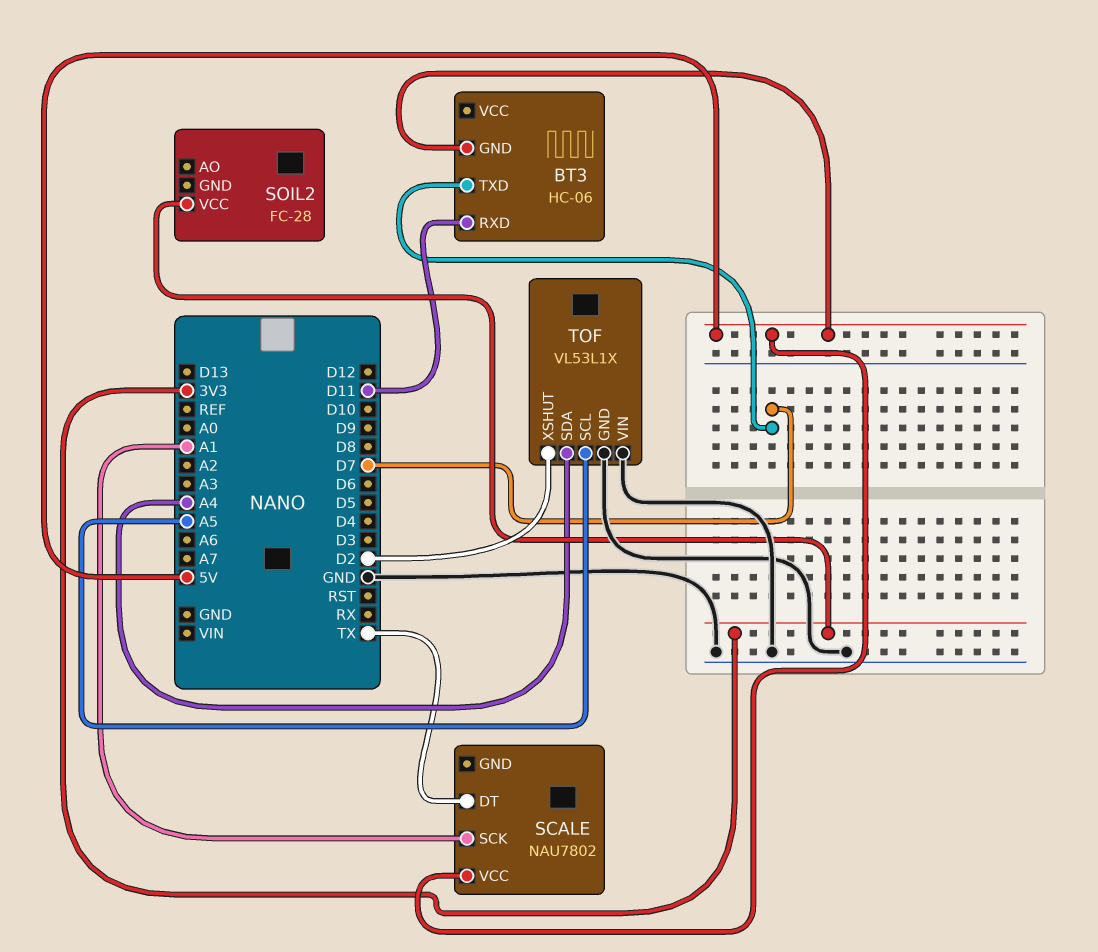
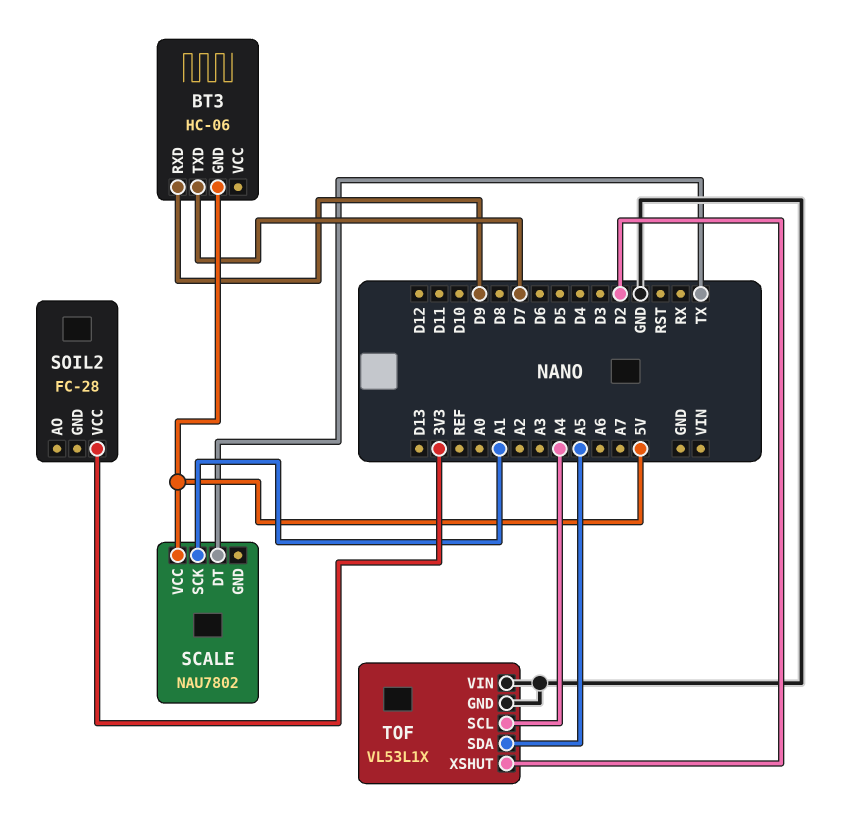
BT3 pin RXD: D11 -> D9
TOF pin SCL: A5 -> A4
TOF pin SDA: A4 -> A5

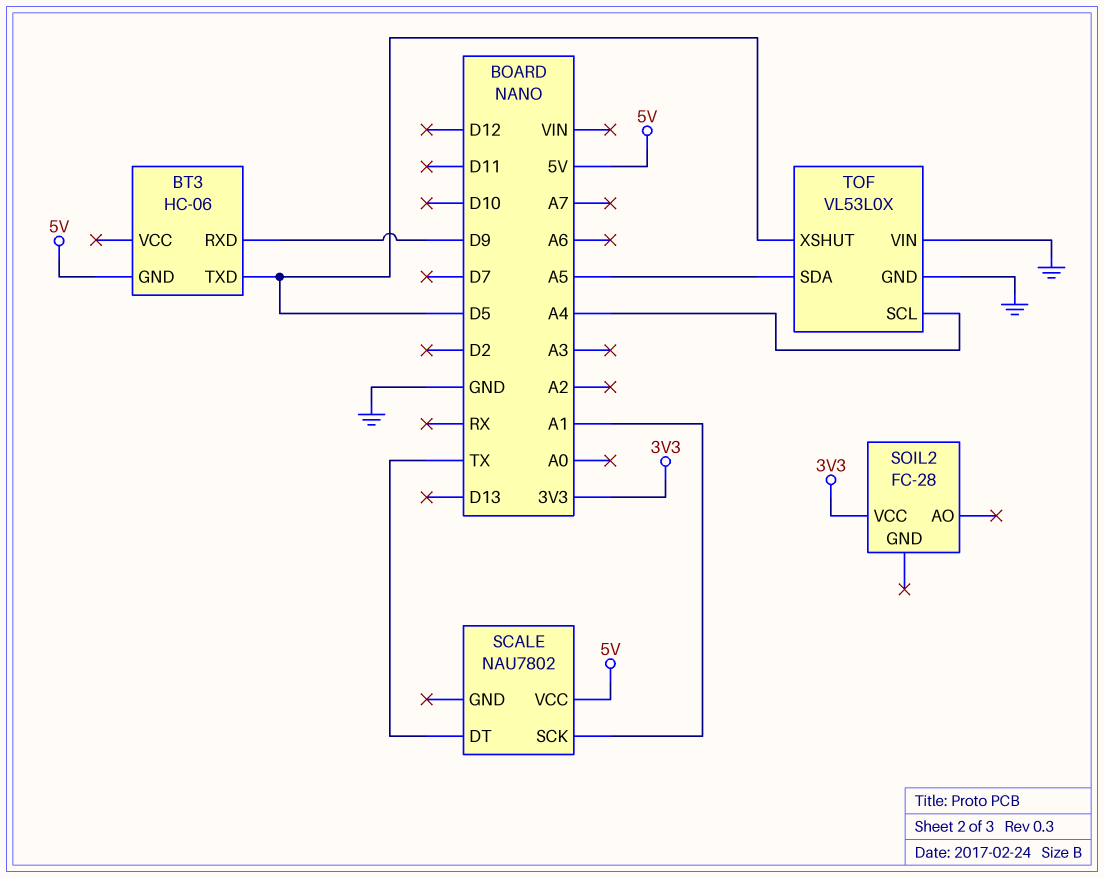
BT3 pin TXD: D7 -> D5
TOF: VL53L1X -> VL53L0X
TOF pin XSHUT: D2 -> D5

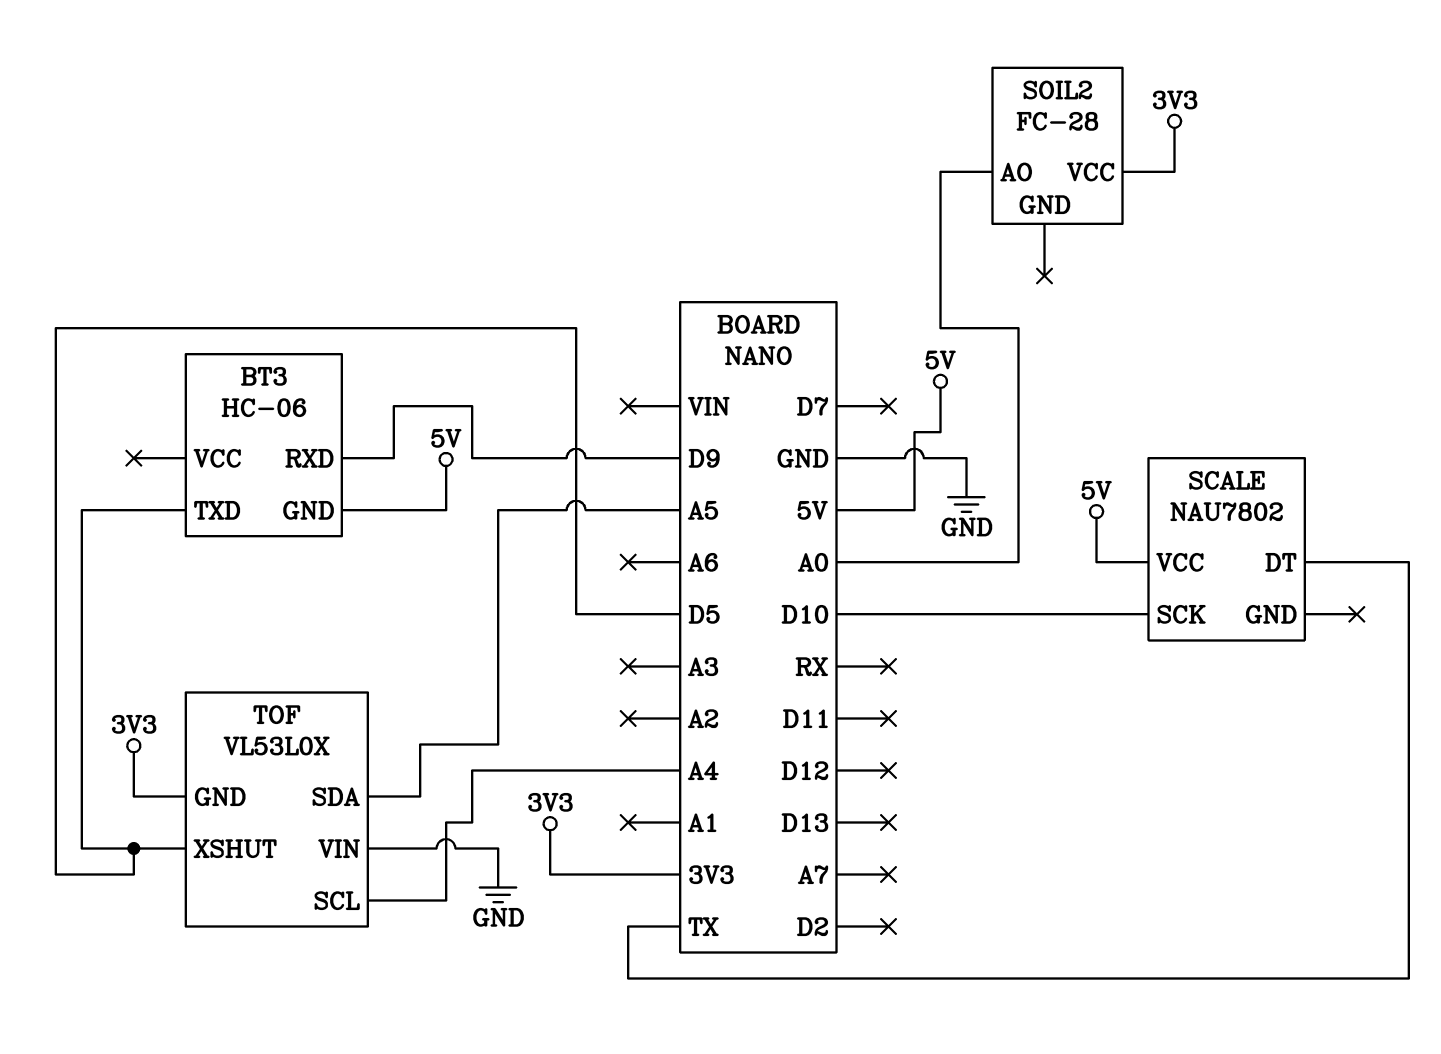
SCALE pin SCK: A1 -> D10
SOIL2 pin AO: none -> A0
TOF pin GND: GND -> 3V3

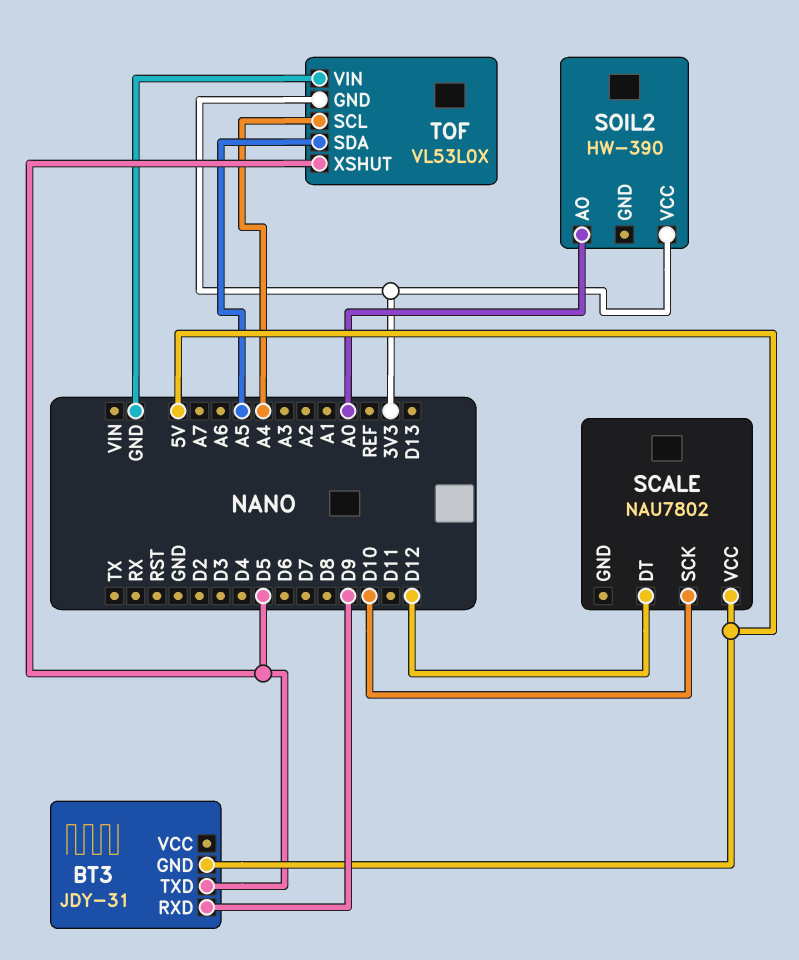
BT3: HC-06 -> JDY-31
SCALE pin DT: TX -> D12
SOIL2: FC-28 -> HW-390

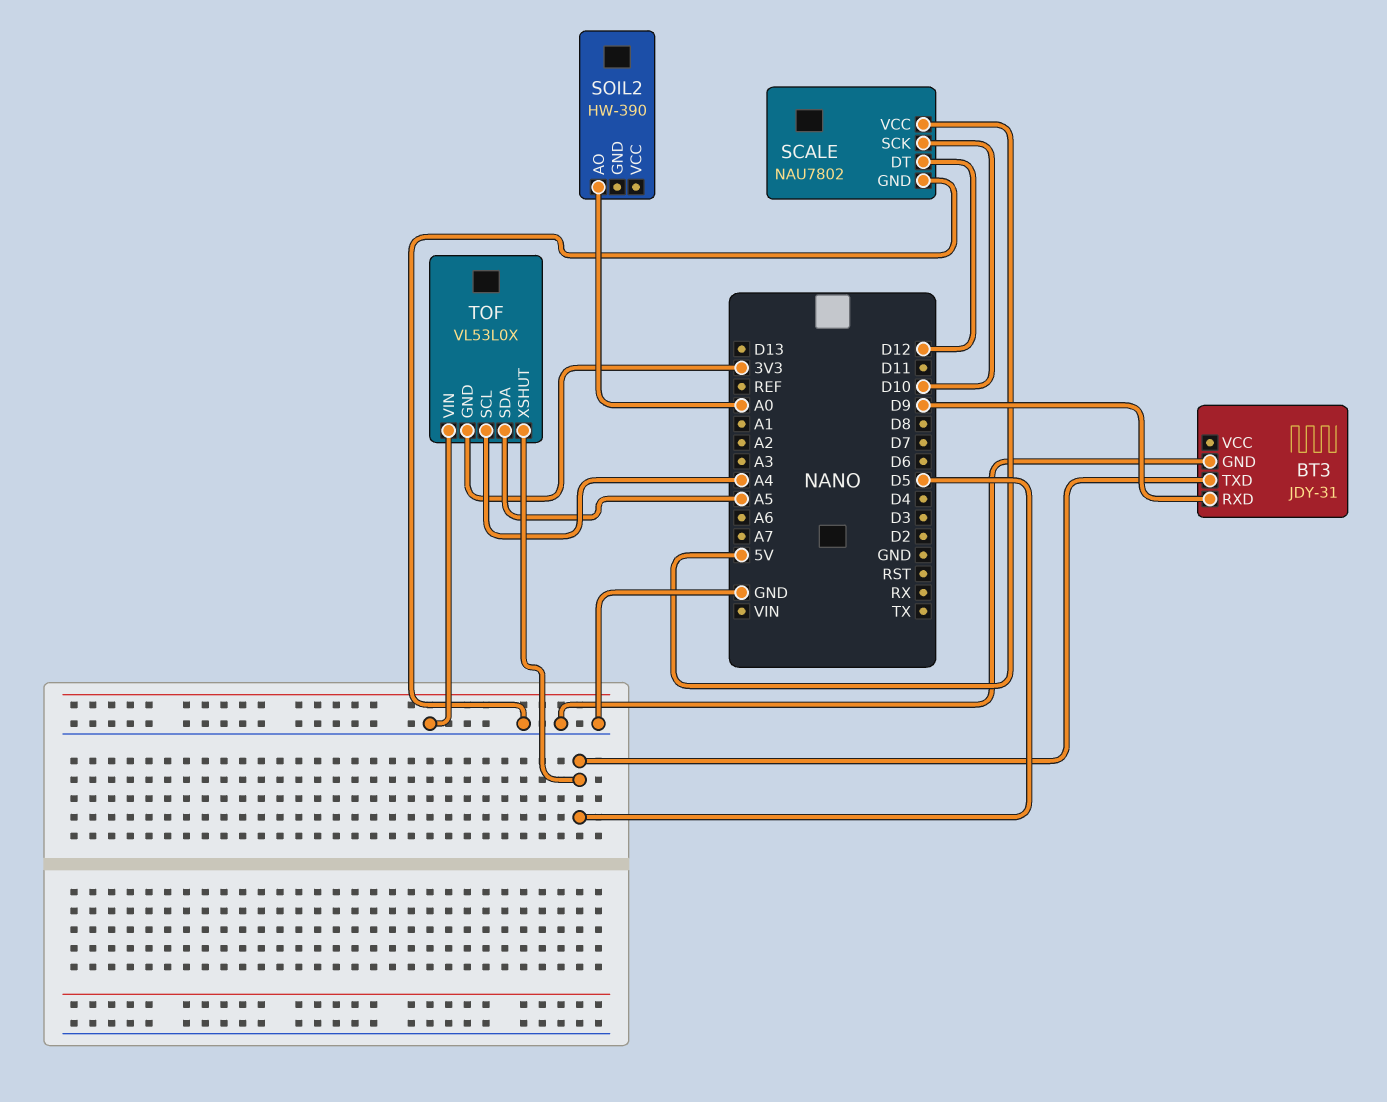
BT3 pin GND: 5V -> GND
SCALE pin GND: none -> GND
SOIL2 pin VCC: 3V3 -> none

